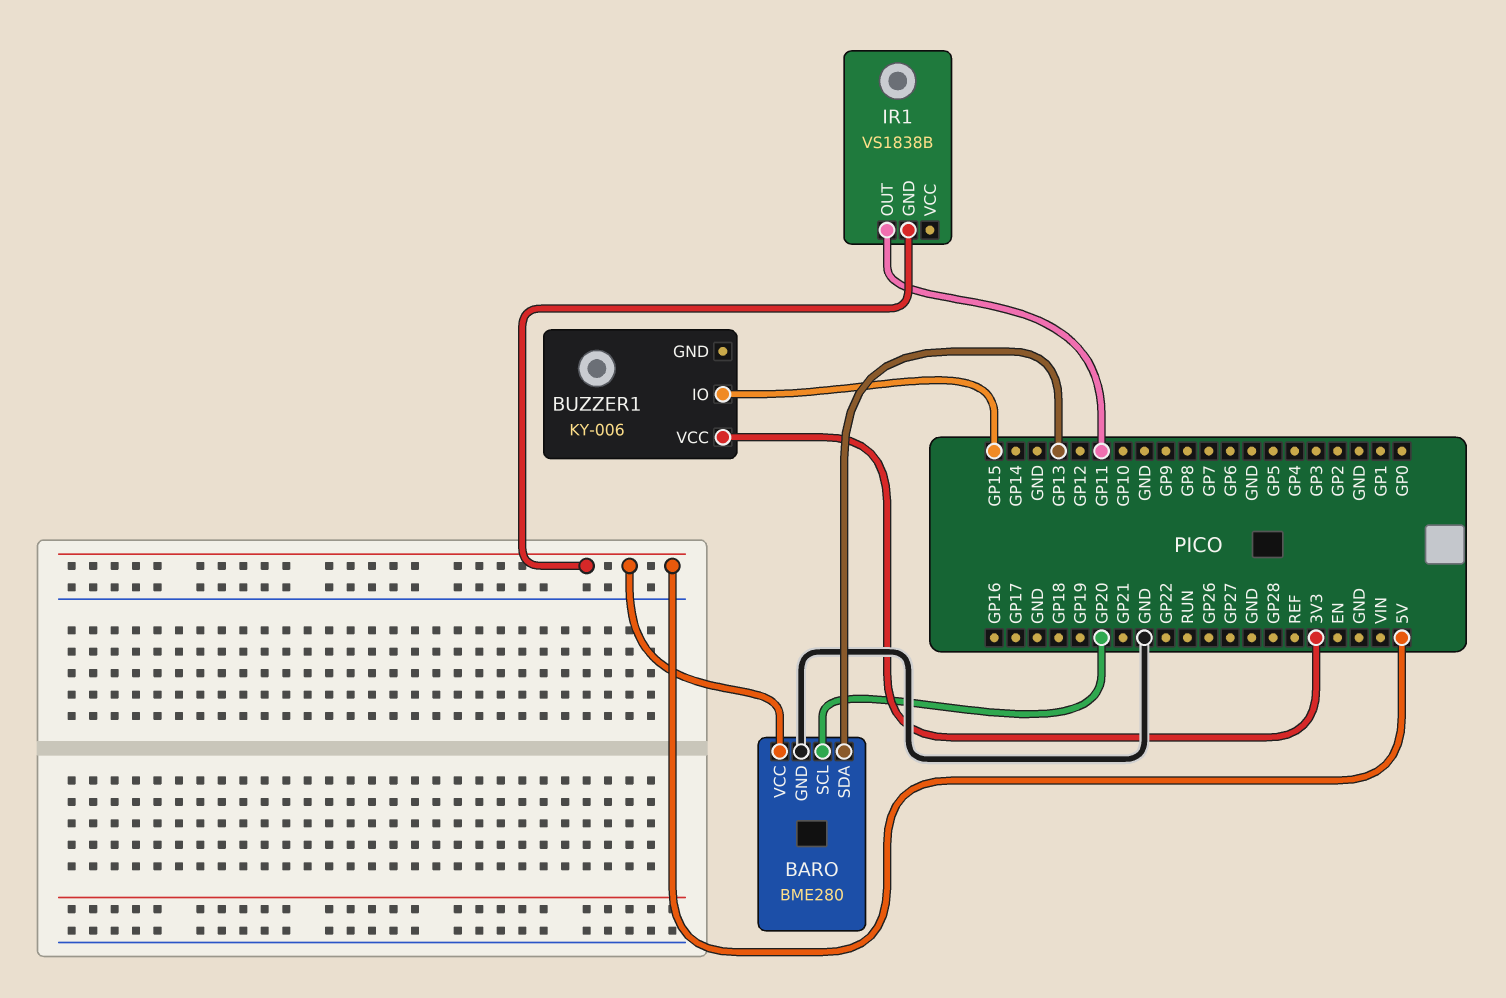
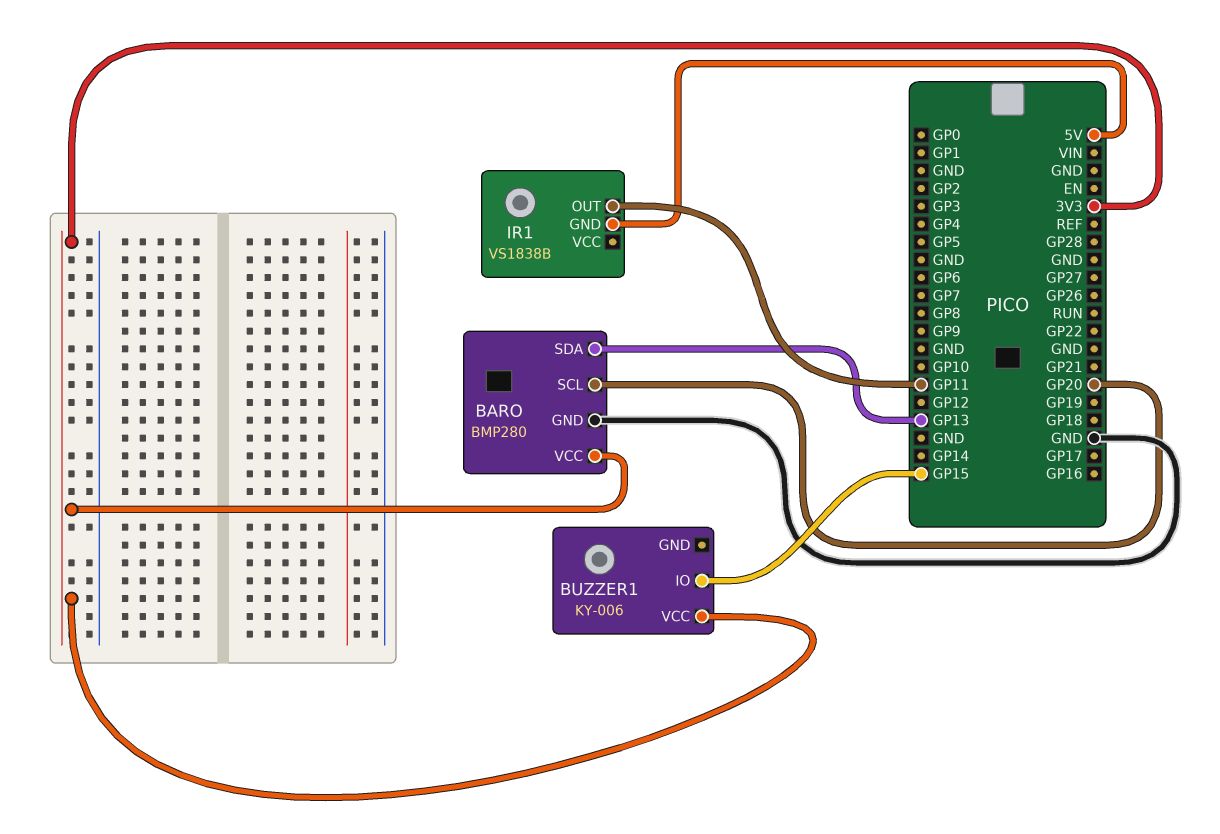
BARO: BME280 -> BMP280
BARO pin VCC: 5V -> 3V3

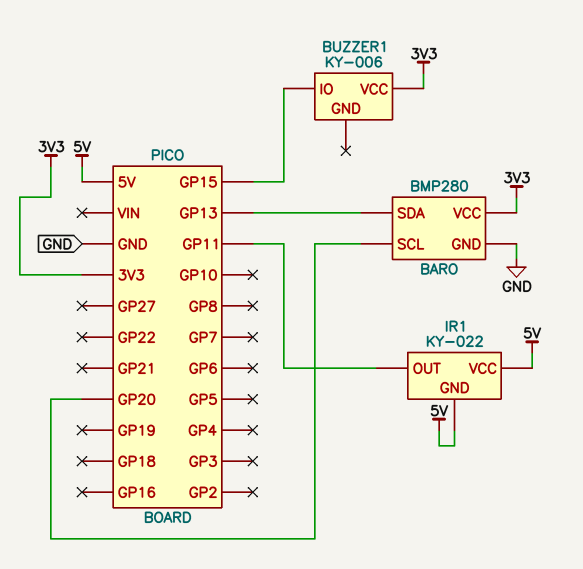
IR1: VS1838B -> KY-022
IR1 pin VCC: none -> 5V

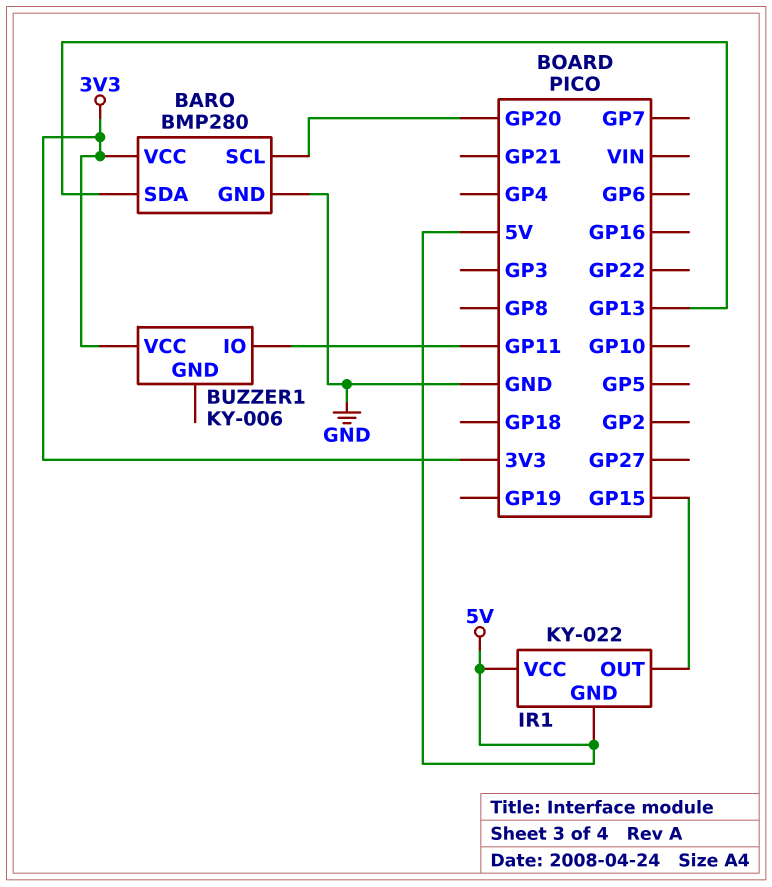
BUZZER1 pin IO: GP15 -> GP11
IR1 pin OUT: GP11 -> GP15

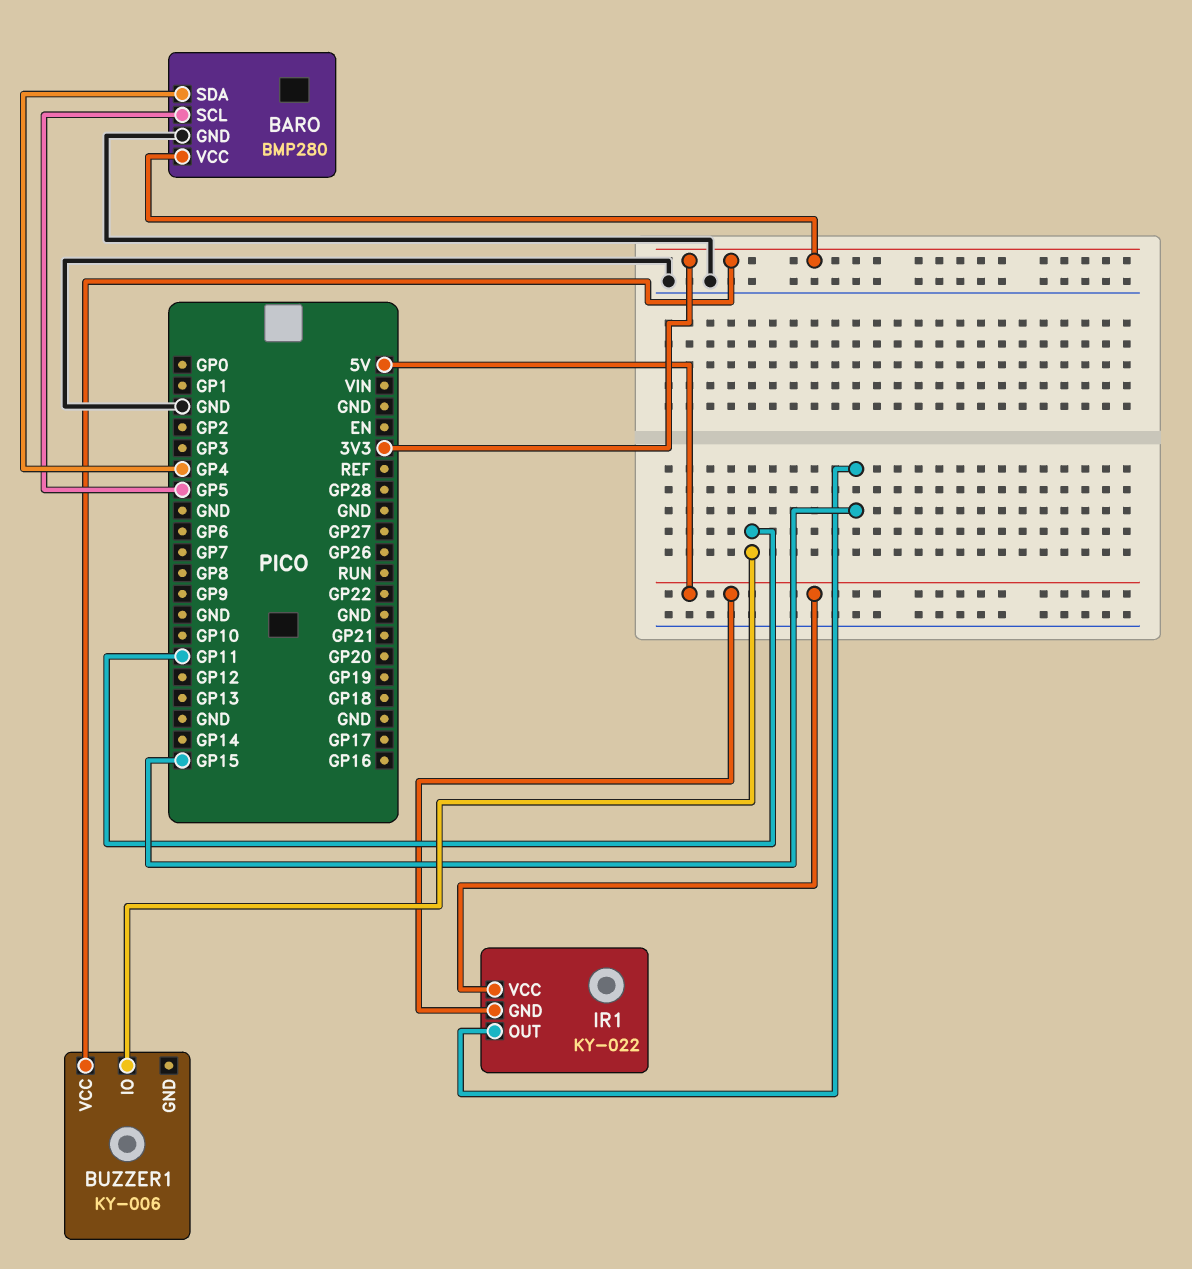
BARO pin SCL: GP20 -> GP5
BARO pin SDA: GP13 -> GP4

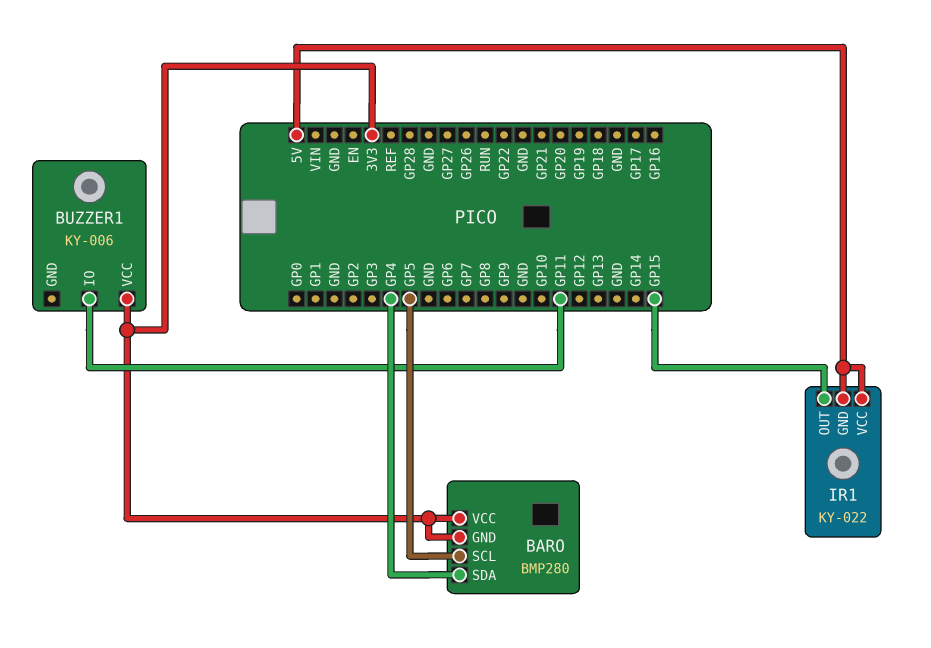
BARO pin GND: GND -> 3V3

